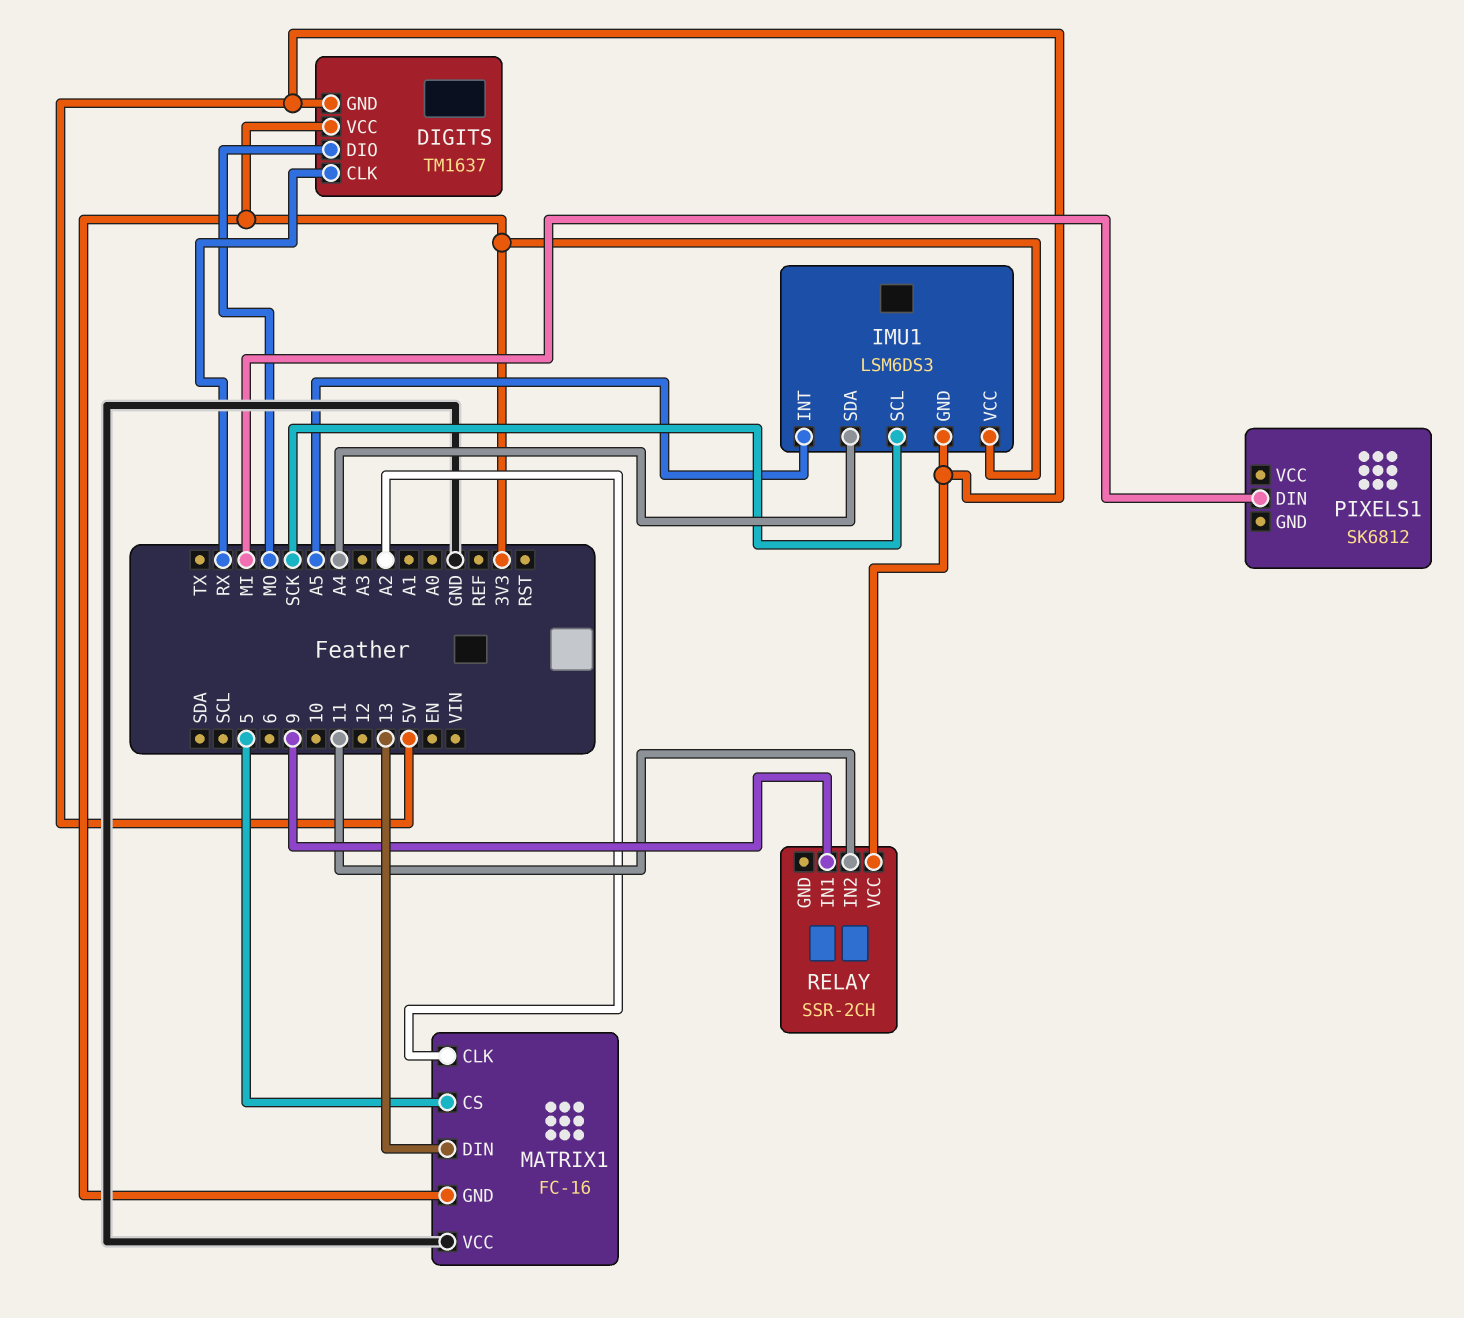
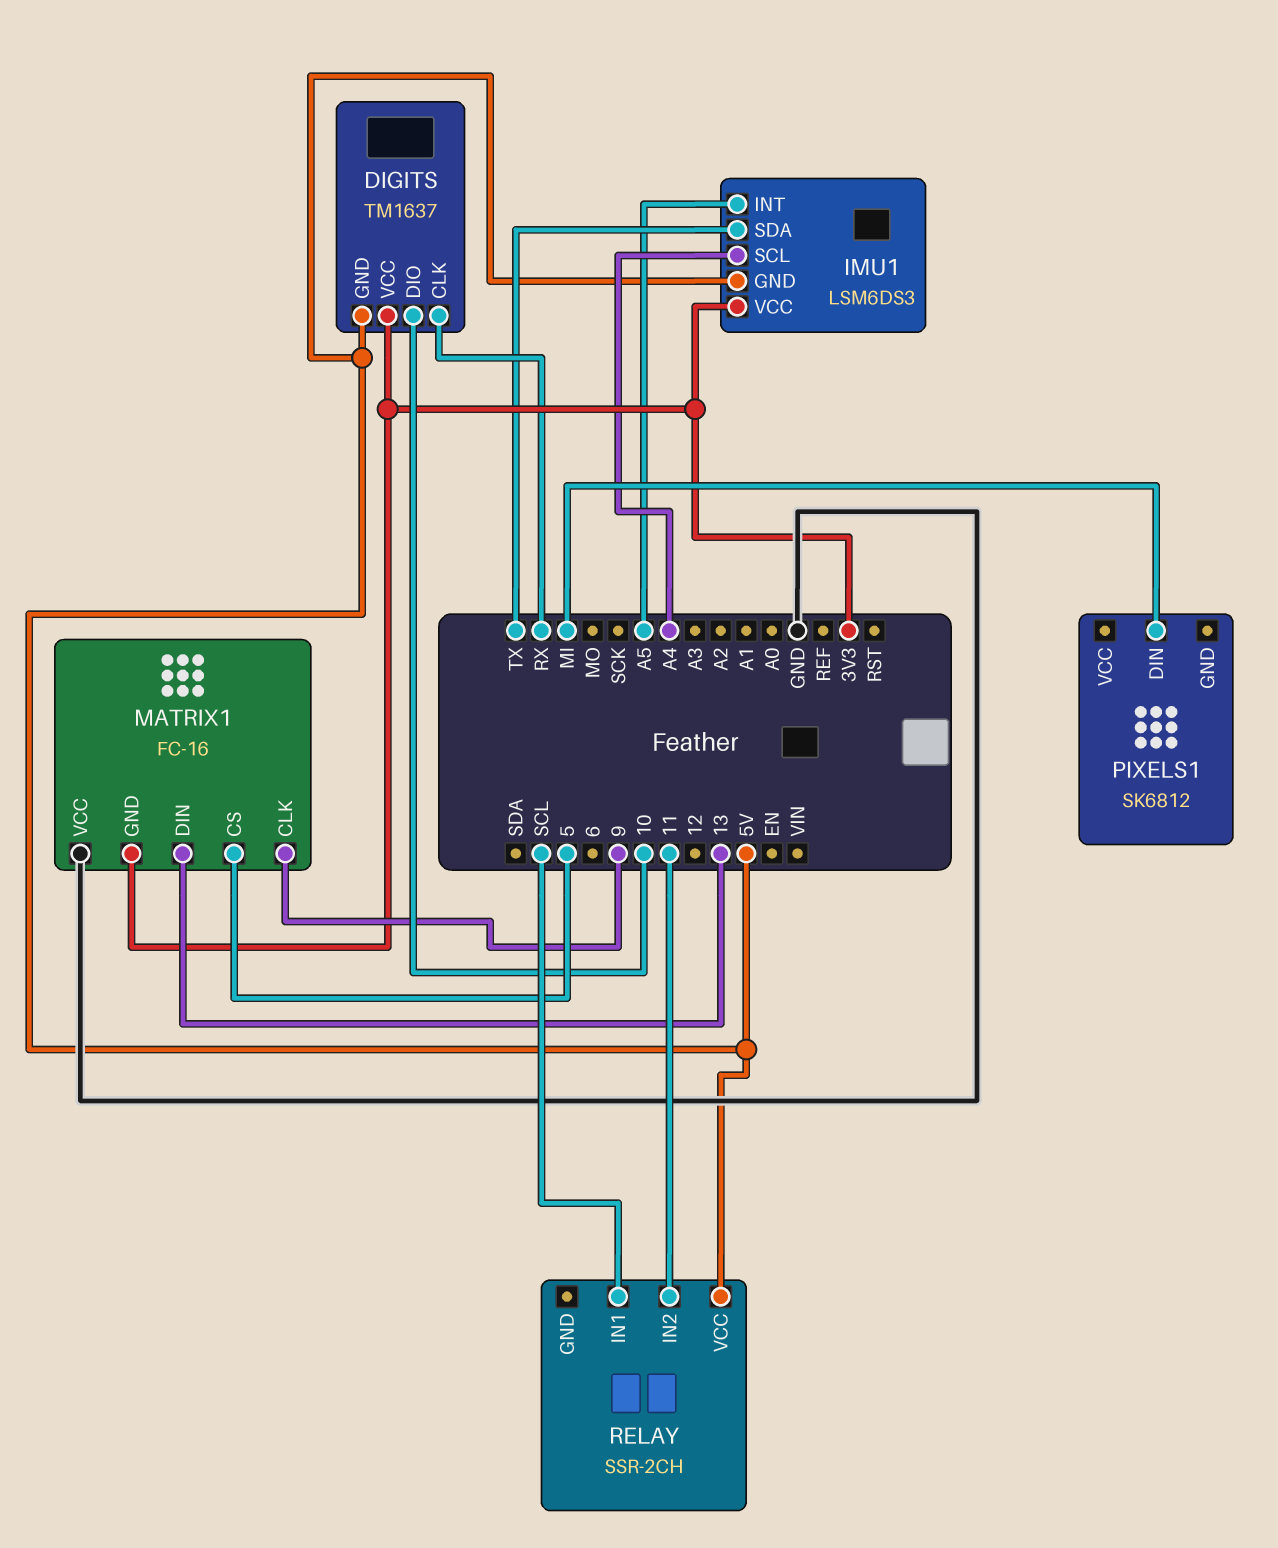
DIGITS pin DIO: MO -> 10
IMU1 pin SCL: SCK -> A4
IMU1 pin SDA: A4 -> TX
MATRIX1 pin CLK: A2 -> 9
RELAY pin IN1: 9 -> SCL

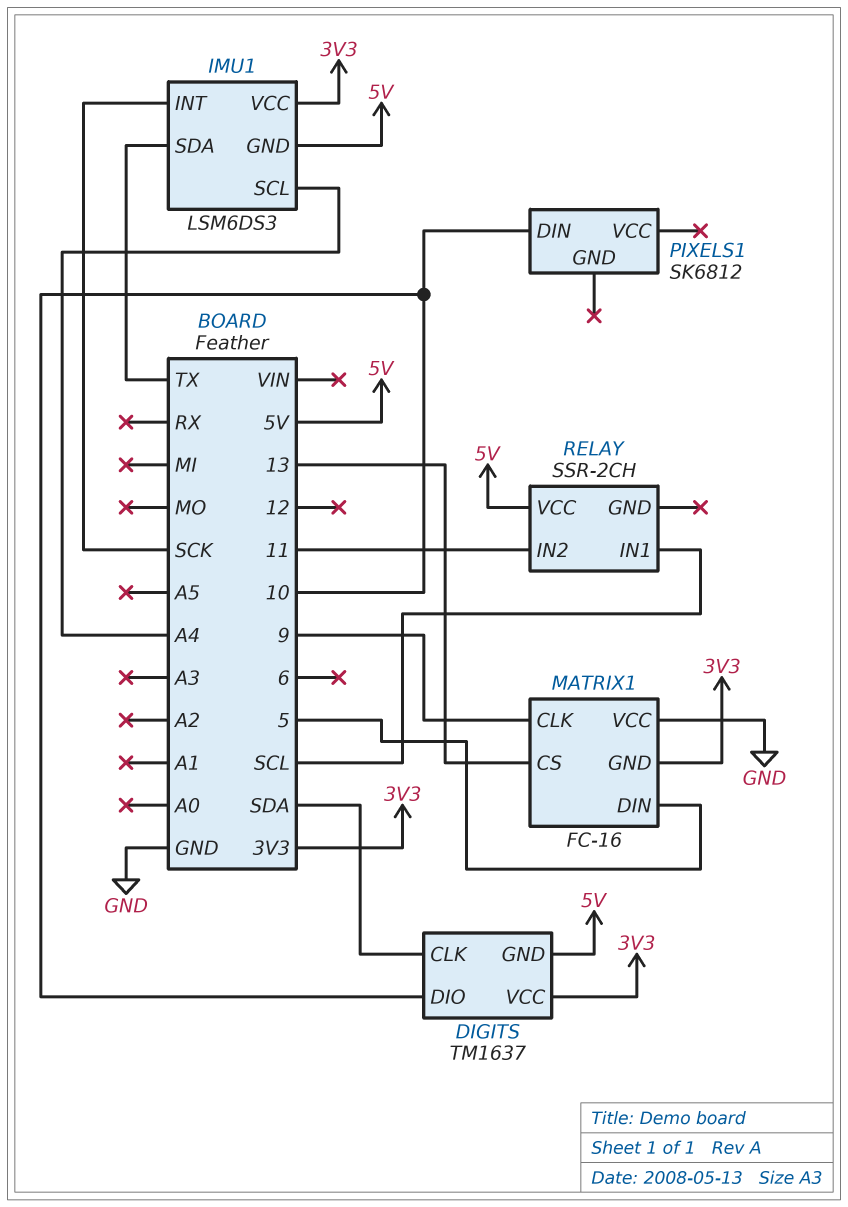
DIGITS pin CLK: RX -> SDA
IMU1 pin INT: A5 -> SCK
MATRIX1 pin CS: 5 -> 13
MATRIX1 pin DIN: 13 -> 5
PIXELS1 pin DIN: MI -> 10

